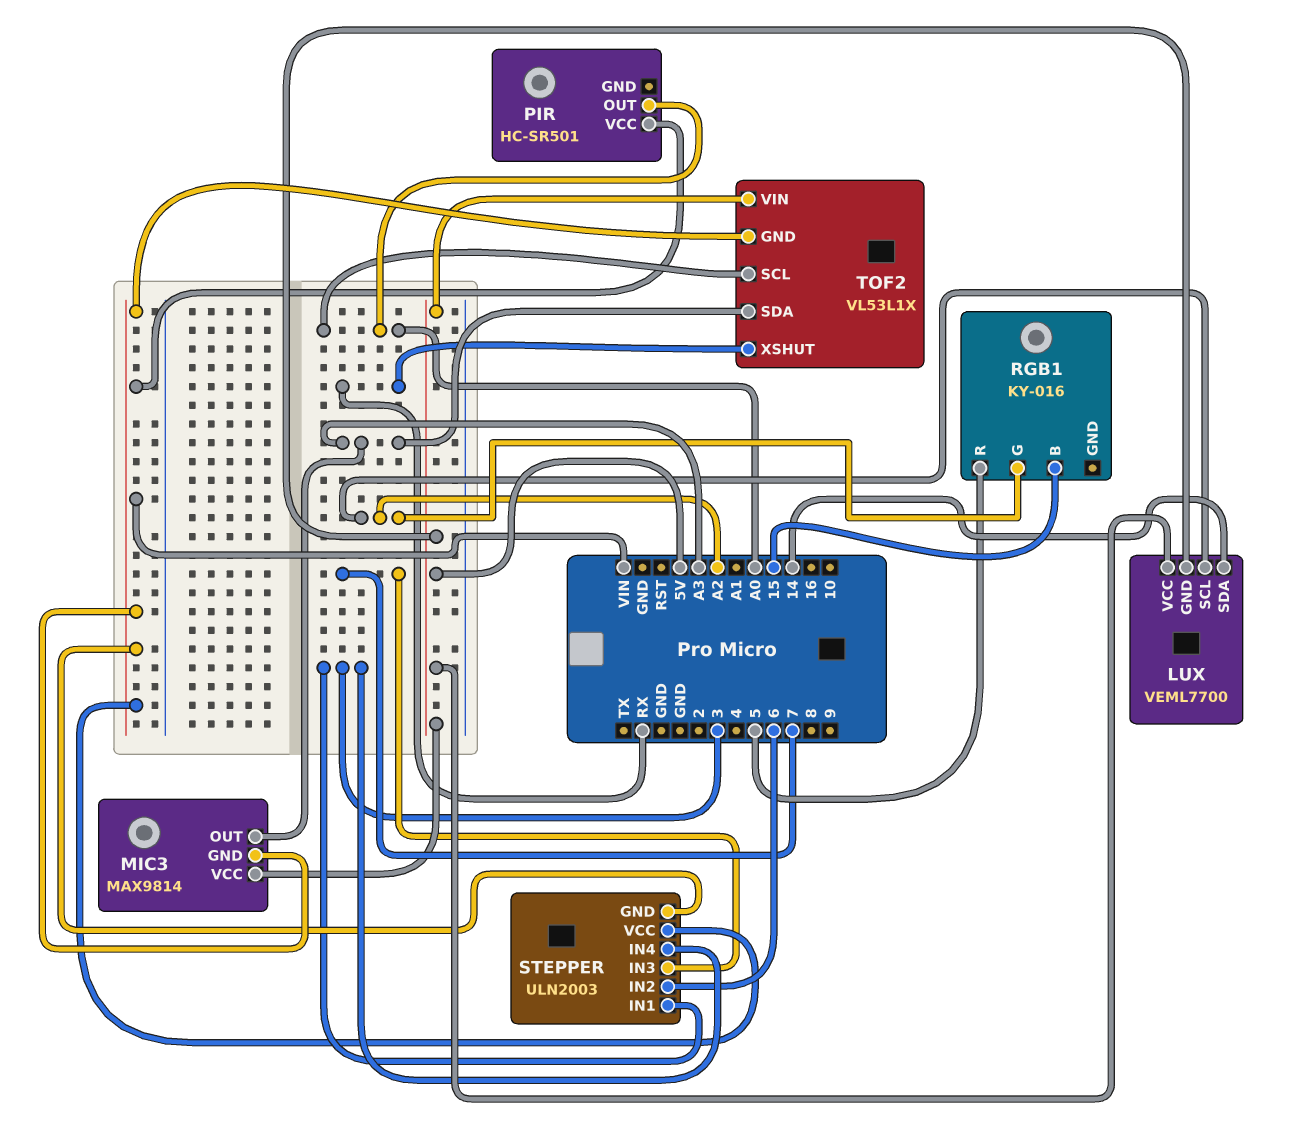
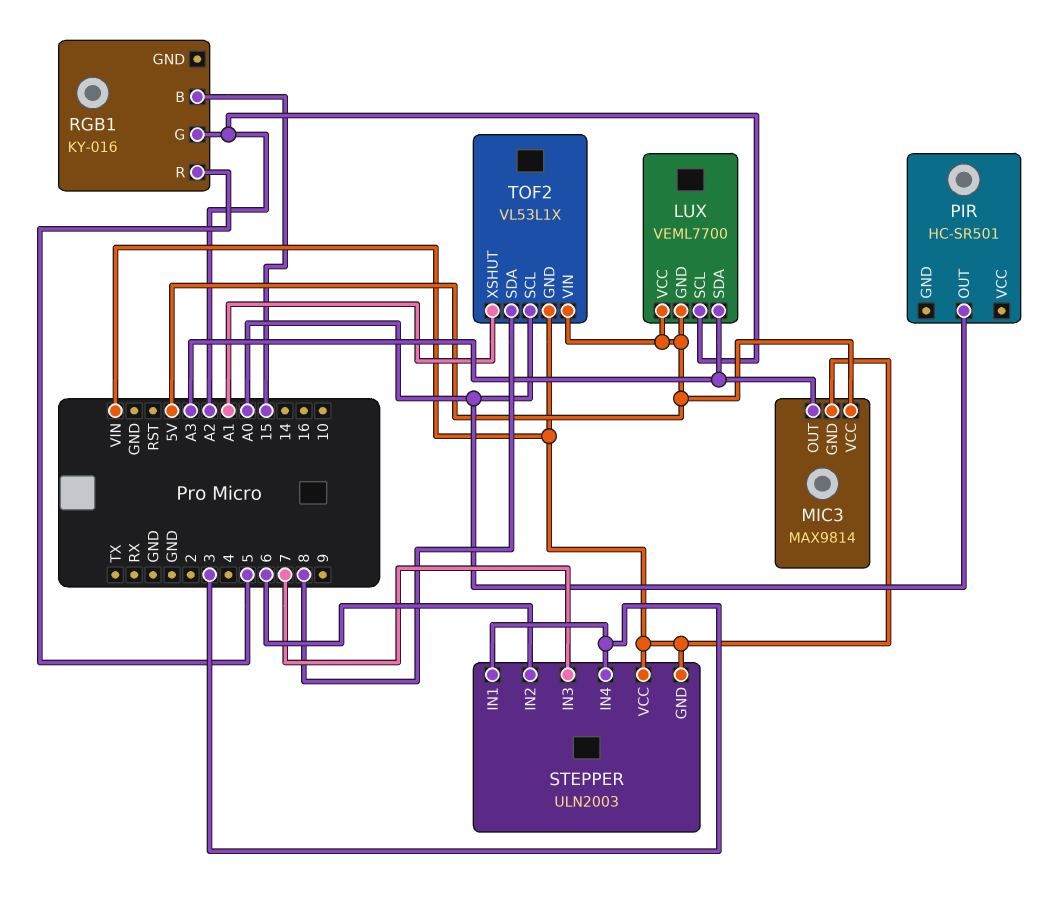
LUX pin SDA: 14 -> A3
PIR pin VCC: VIN -> none
TOF2 pin SDA: A3 -> 8
TOF2 pin XSHUT: RX -> A1

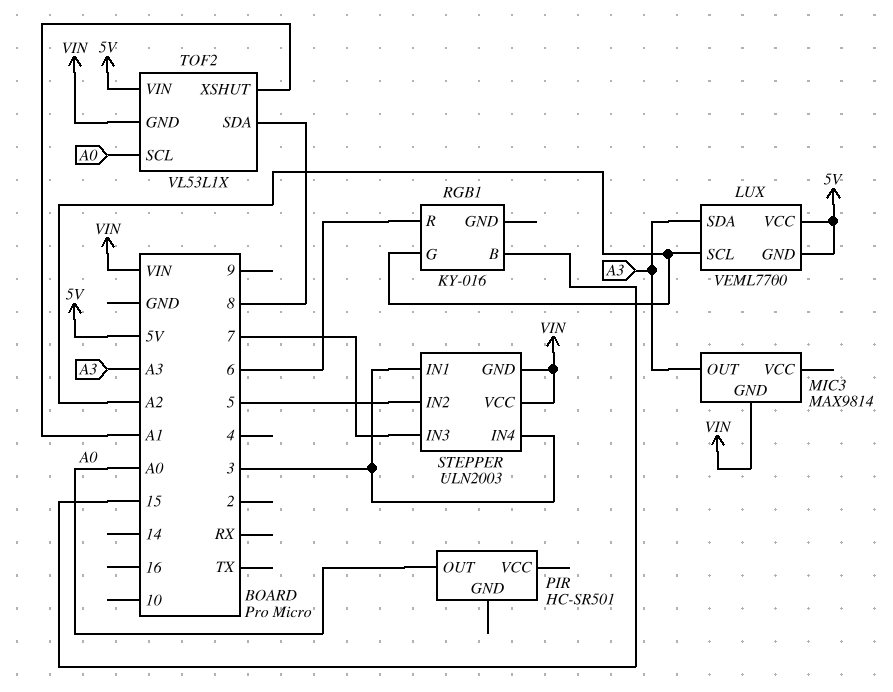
MIC3 pin VCC: 5V -> none
RGB1 pin R: 5 -> 6
STEPPER pin IN2: 6 -> 5

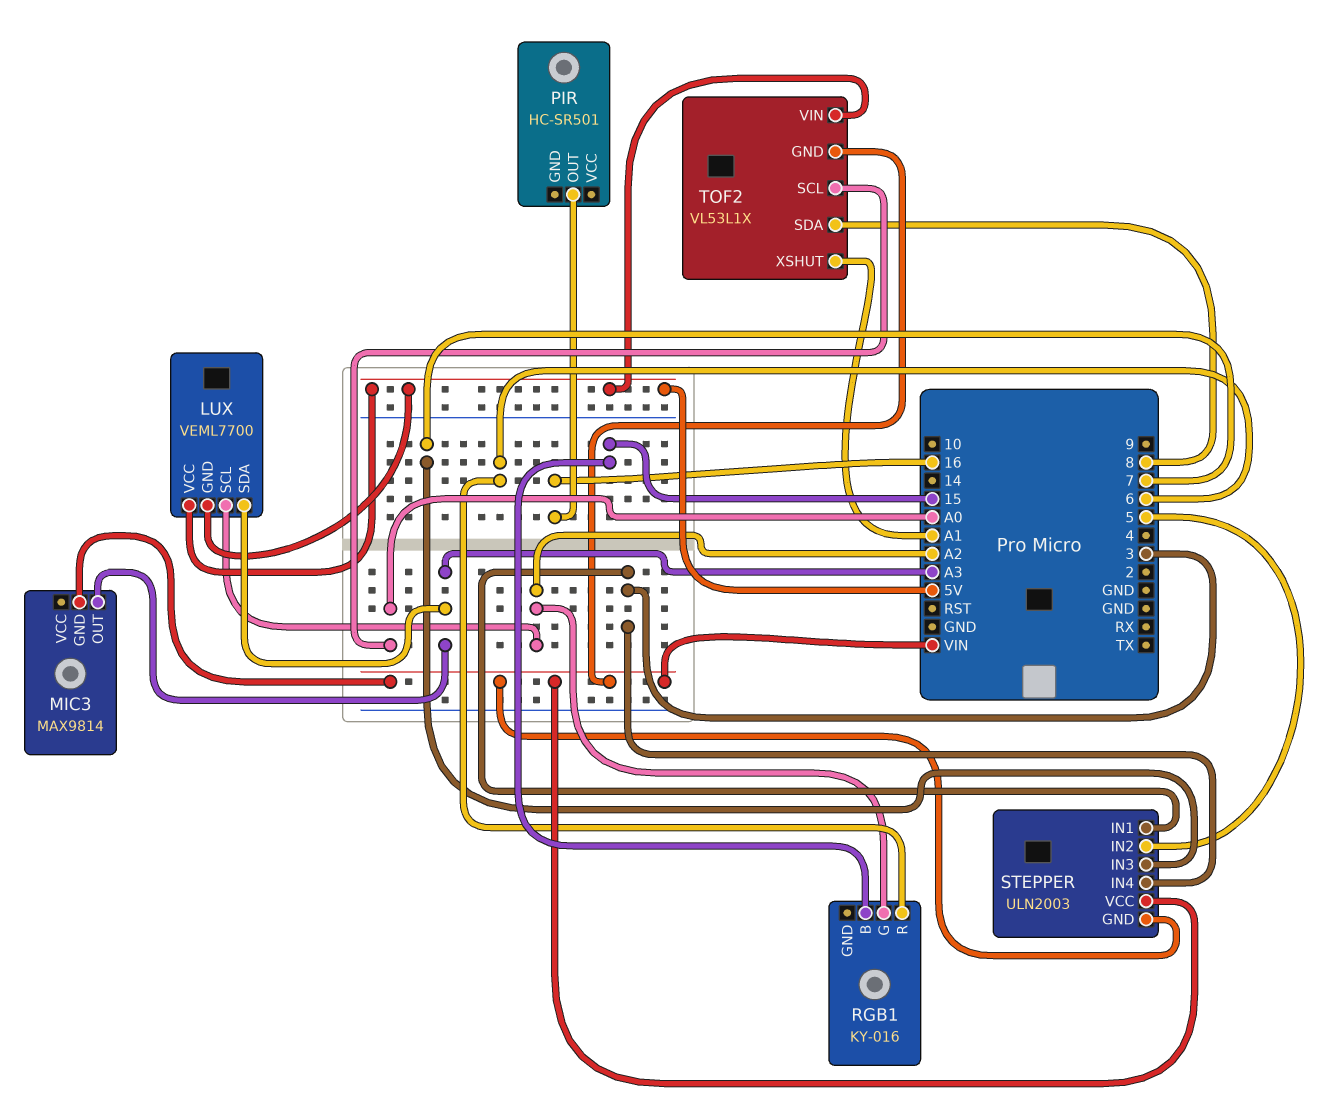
PIR pin OUT: A0 -> 16

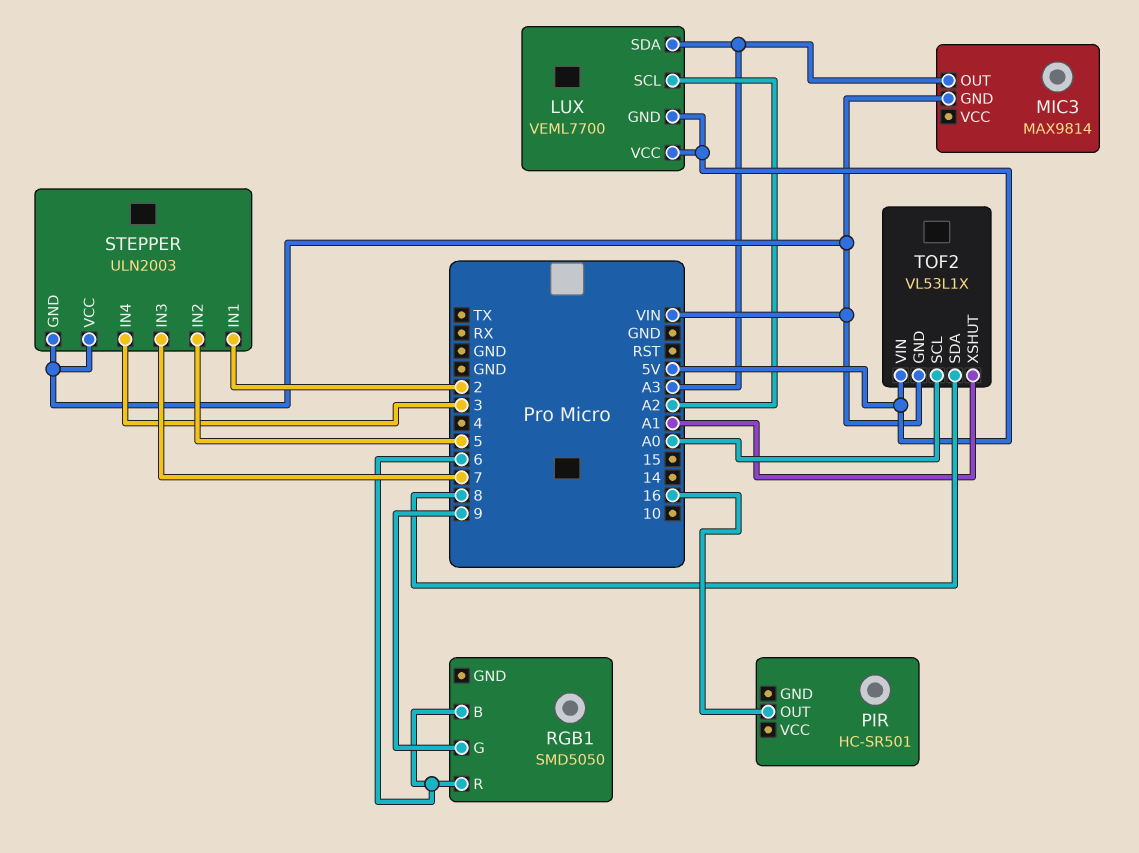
RGB1: KY-016 -> SMD5050
RGB1 pin B: 15 -> 6
RGB1 pin G: A2 -> 9
STEPPER pin IN1: 3 -> 2

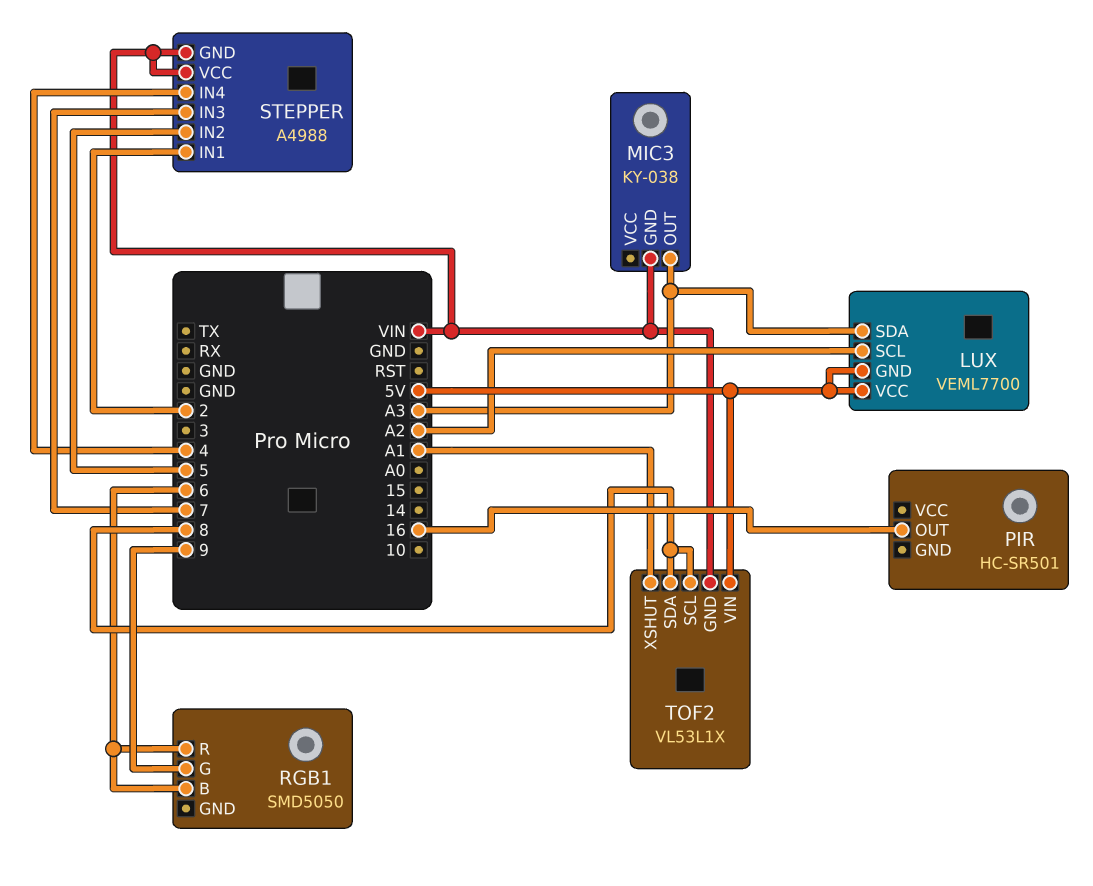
MIC3: MAX9814 -> KY-038
STEPPER: ULN2003 -> A4988
STEPPER pin IN4: 3 -> 4
TOF2 pin SCL: A0 -> 8

